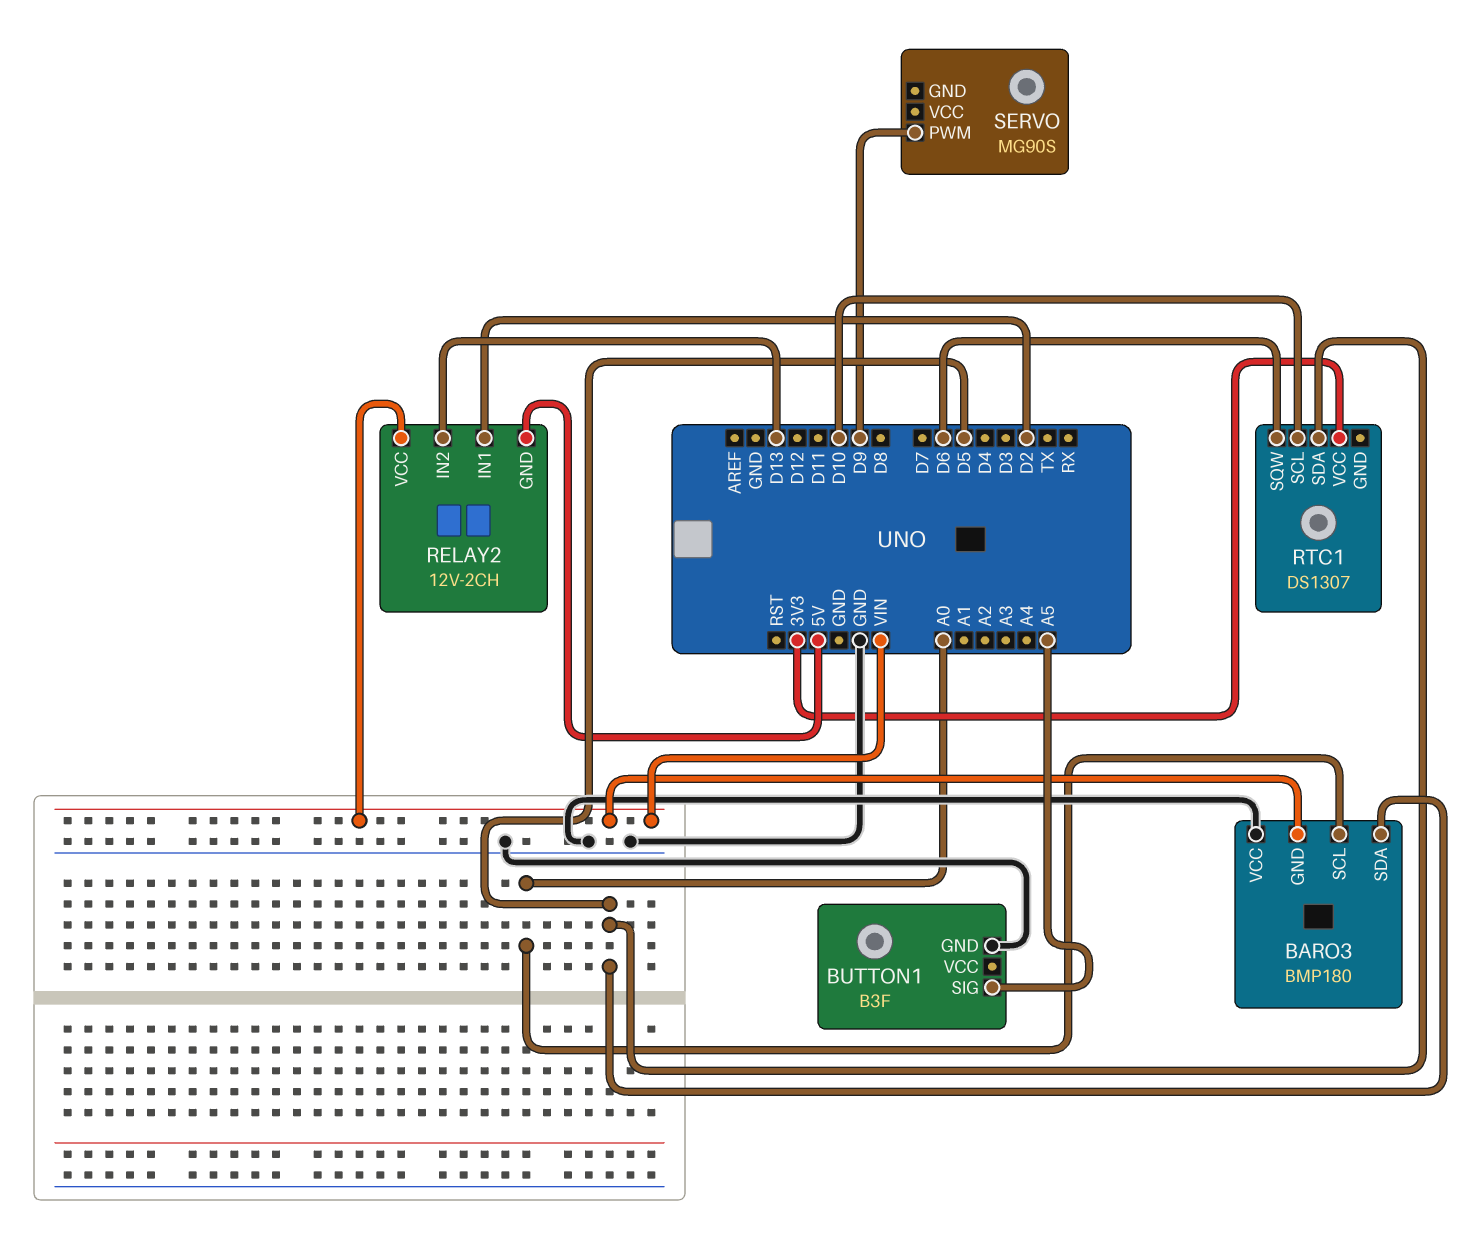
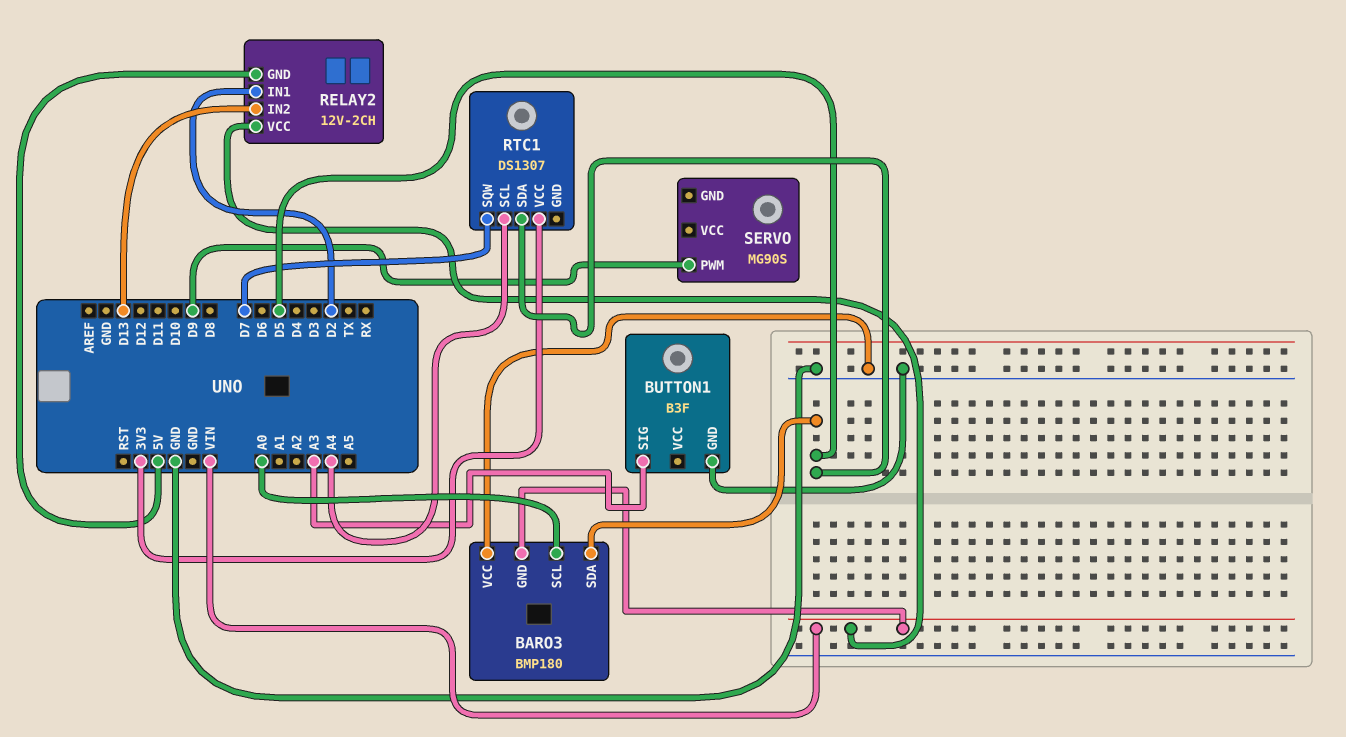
BUTTON1 pin SIG: A5 -> A3
RTC1 pin SCL: D10 -> A4
RTC1 pin SQW: D6 -> D7

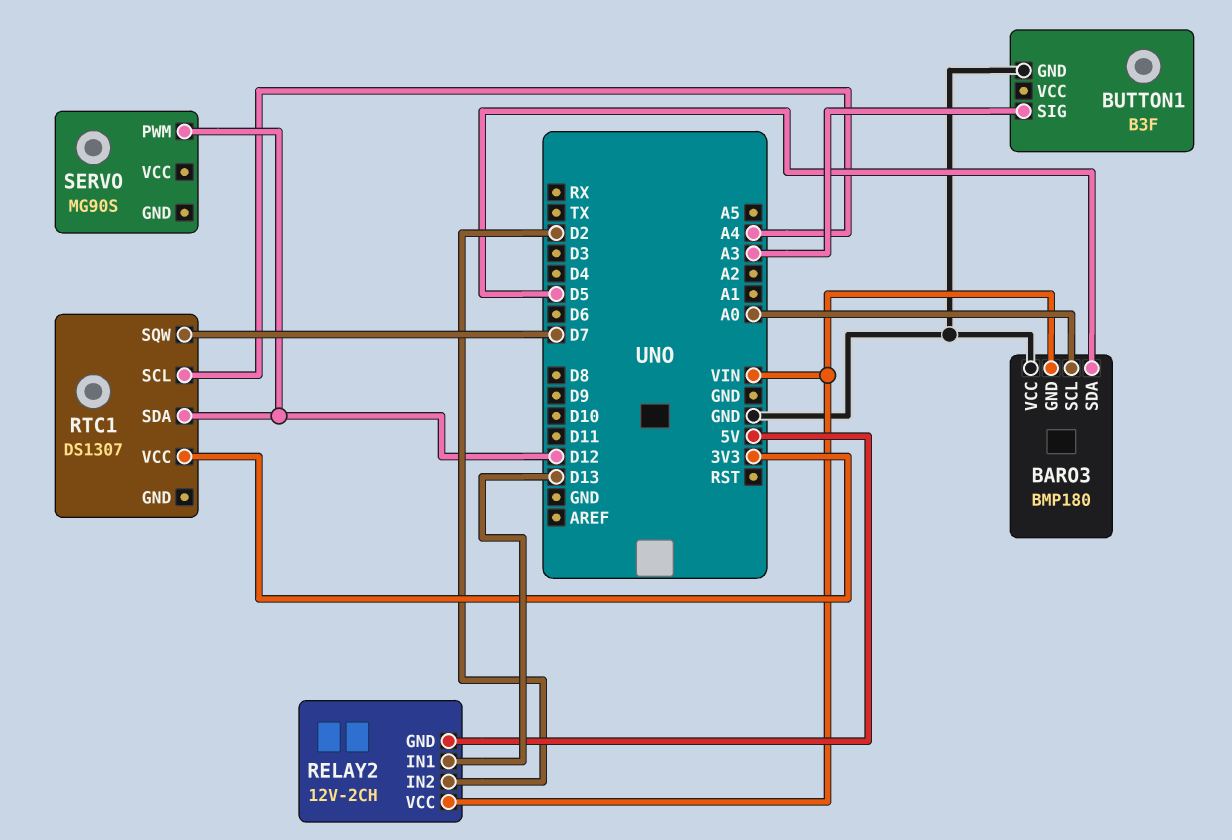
RELAY2 pin IN1: D2 -> D13
RELAY2 pin IN2: D13 -> D2
RTC1 pin SDA: D5 -> D12
SERVO pin PWM: D9 -> D12

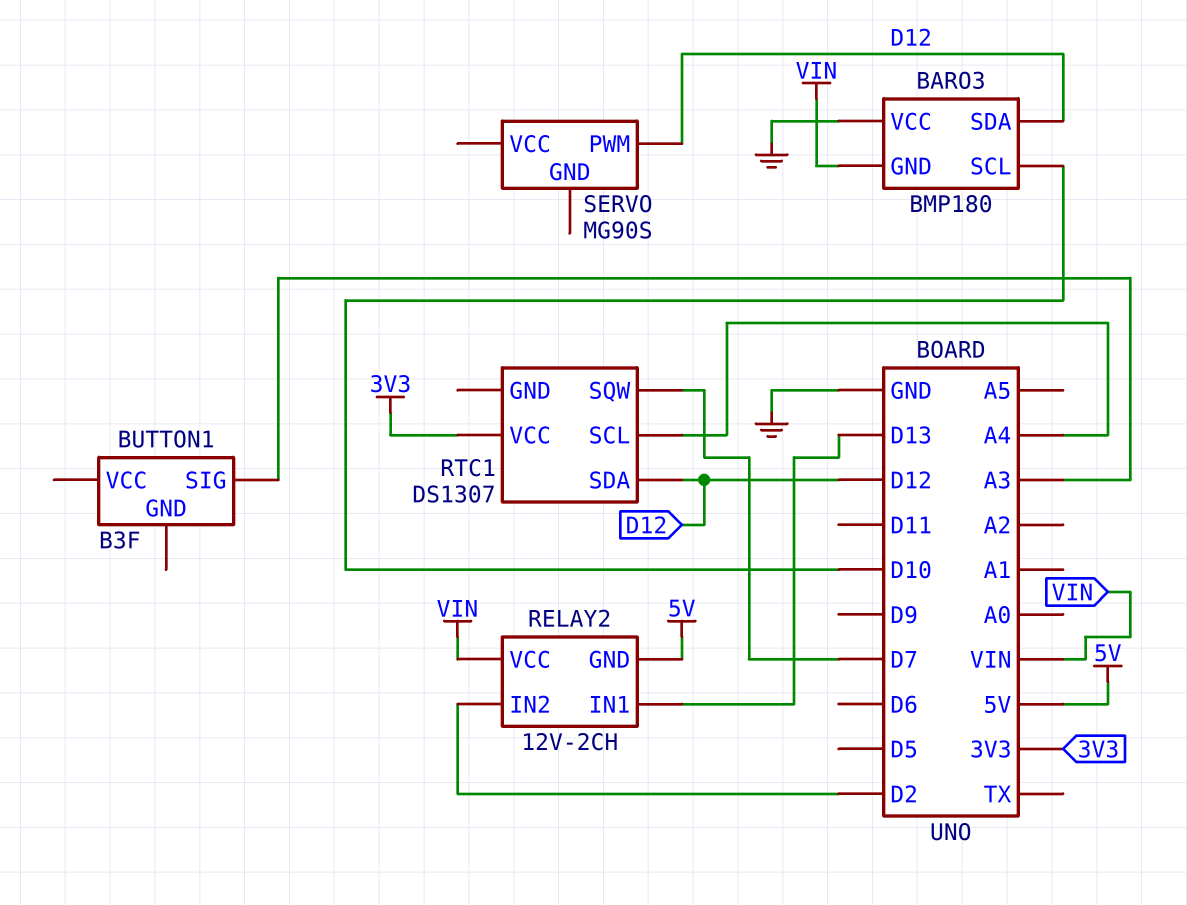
BARO3 pin SCL: A0 -> D10
BARO3 pin SDA: D5 -> D12
BUTTON1 pin GND: GND -> none

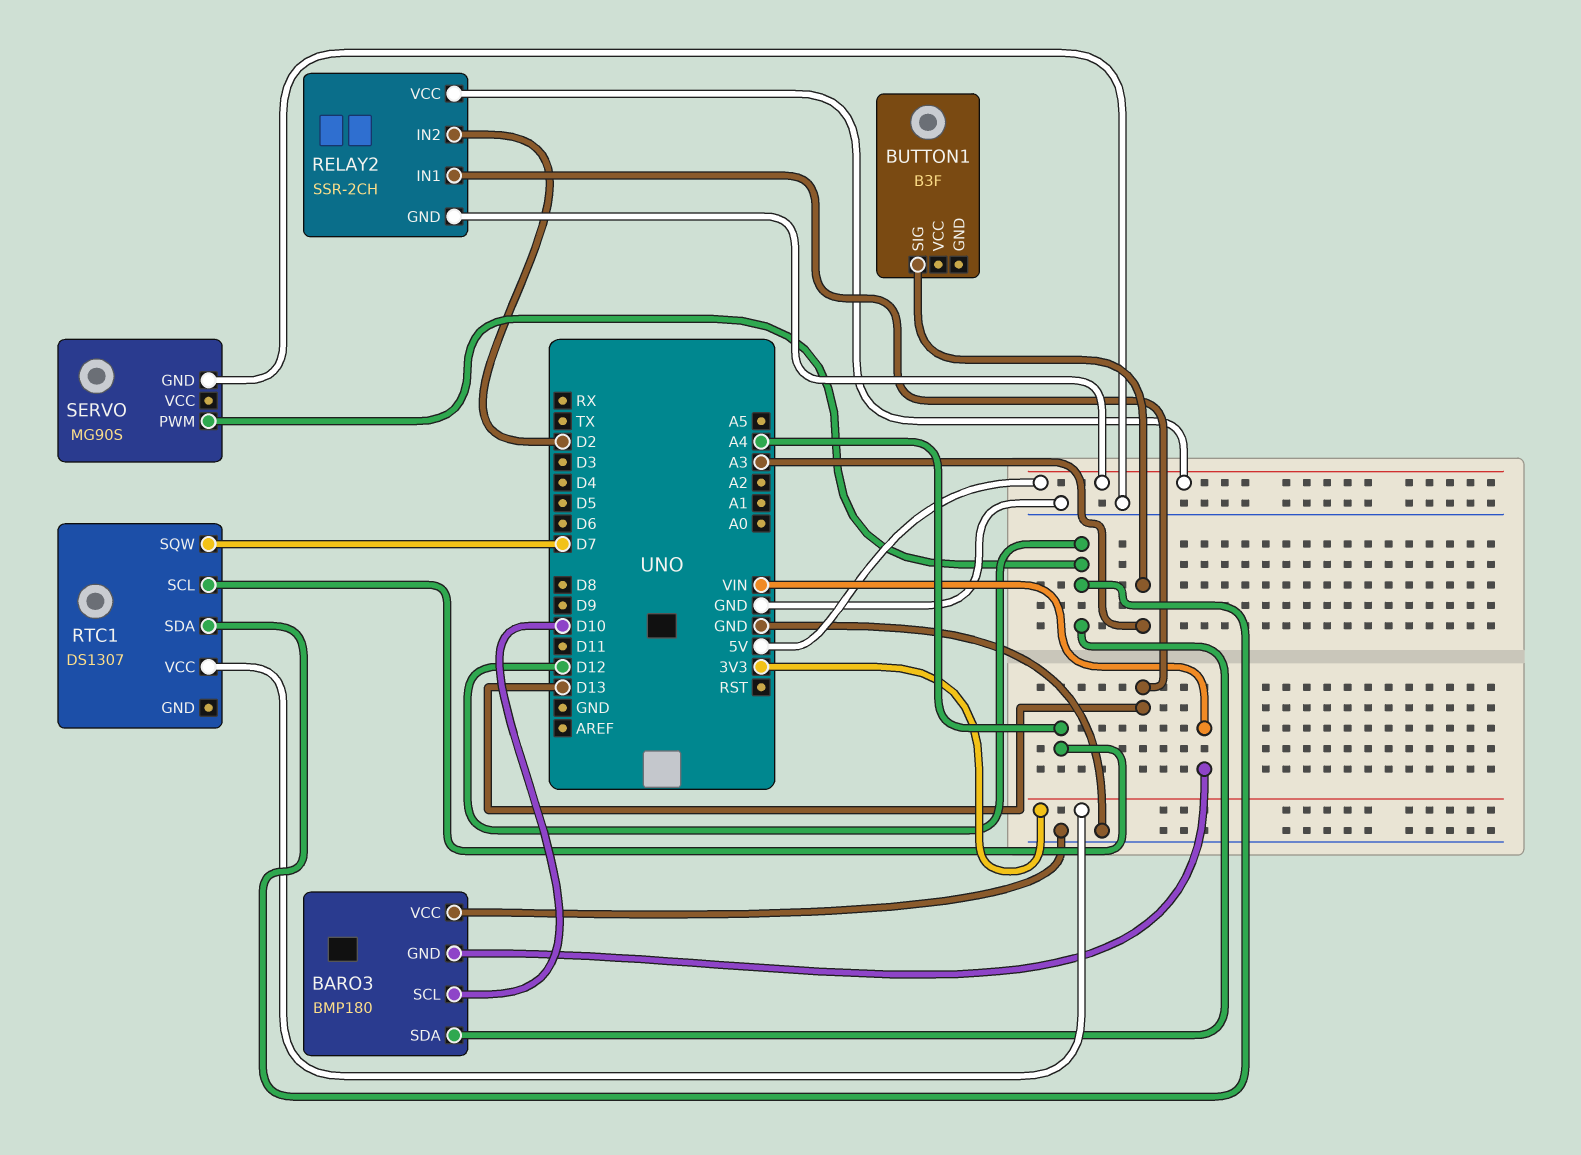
RELAY2: 12V-2CH -> SSR-2CH
RELAY2 pin VCC: VIN -> 5V
SERVO pin GND: none -> GND

